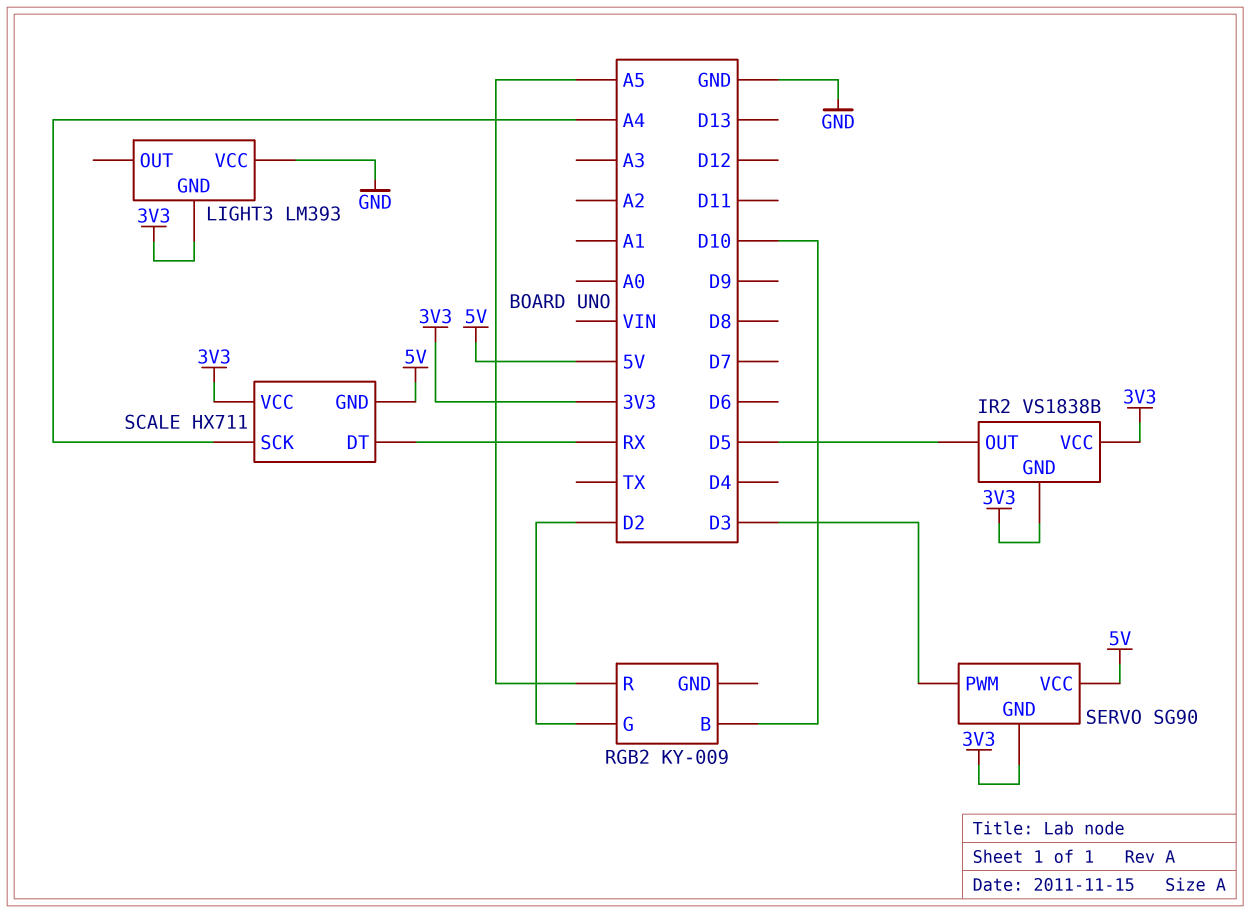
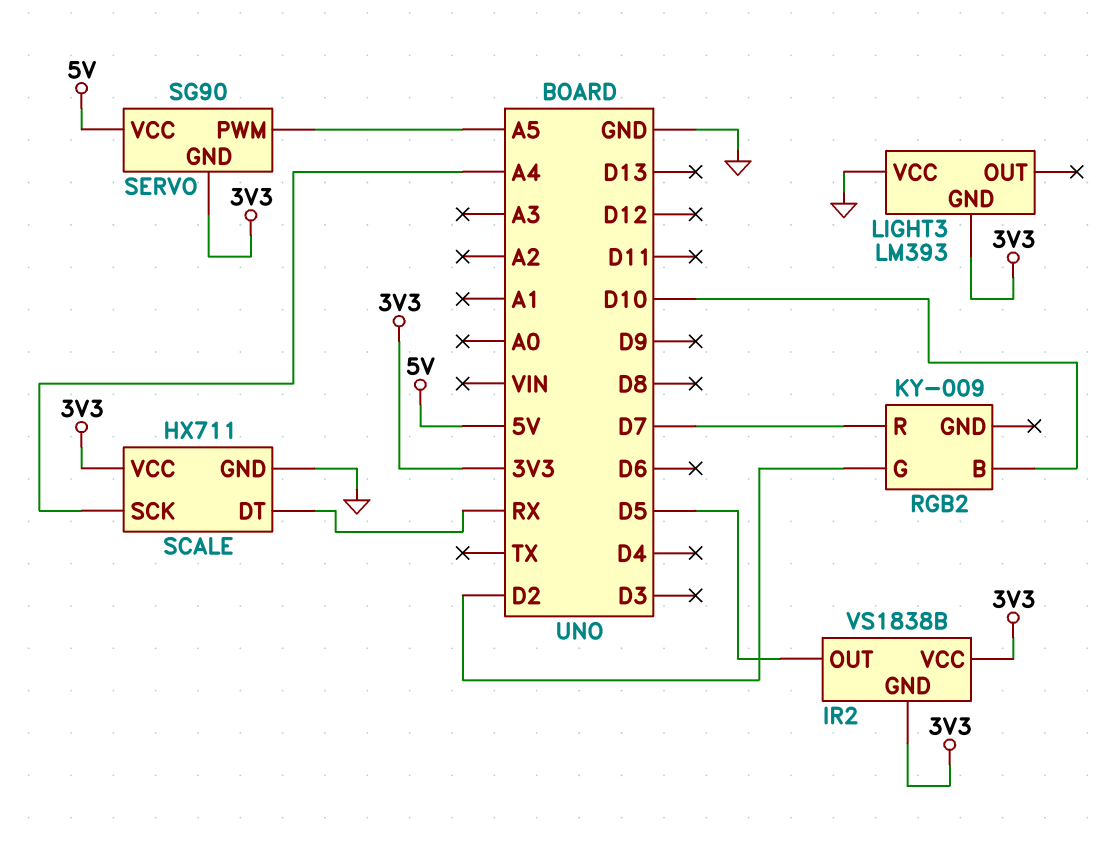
RGB2 pin R: A5 -> D7
SCALE pin GND: 5V -> GND
SERVO pin PWM: D3 -> A5

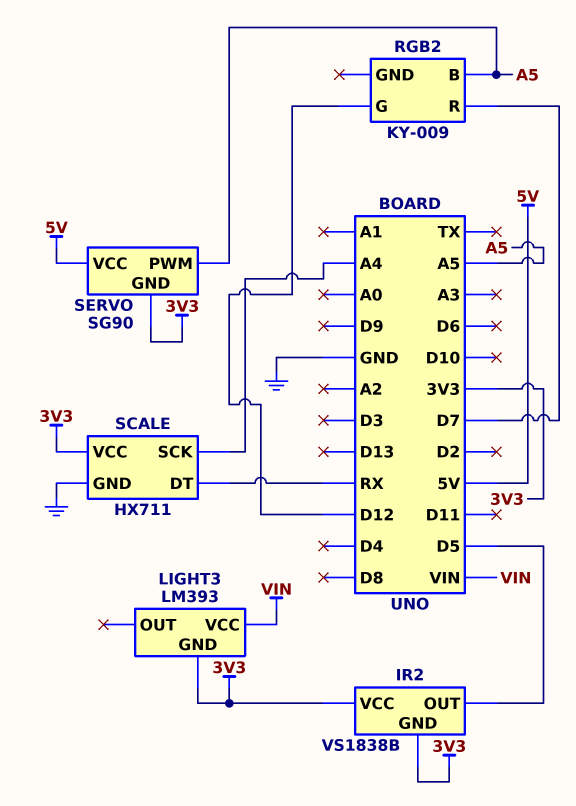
LIGHT3 pin VCC: GND -> VIN
RGB2 pin B: D10 -> A5
RGB2 pin G: D2 -> D12

